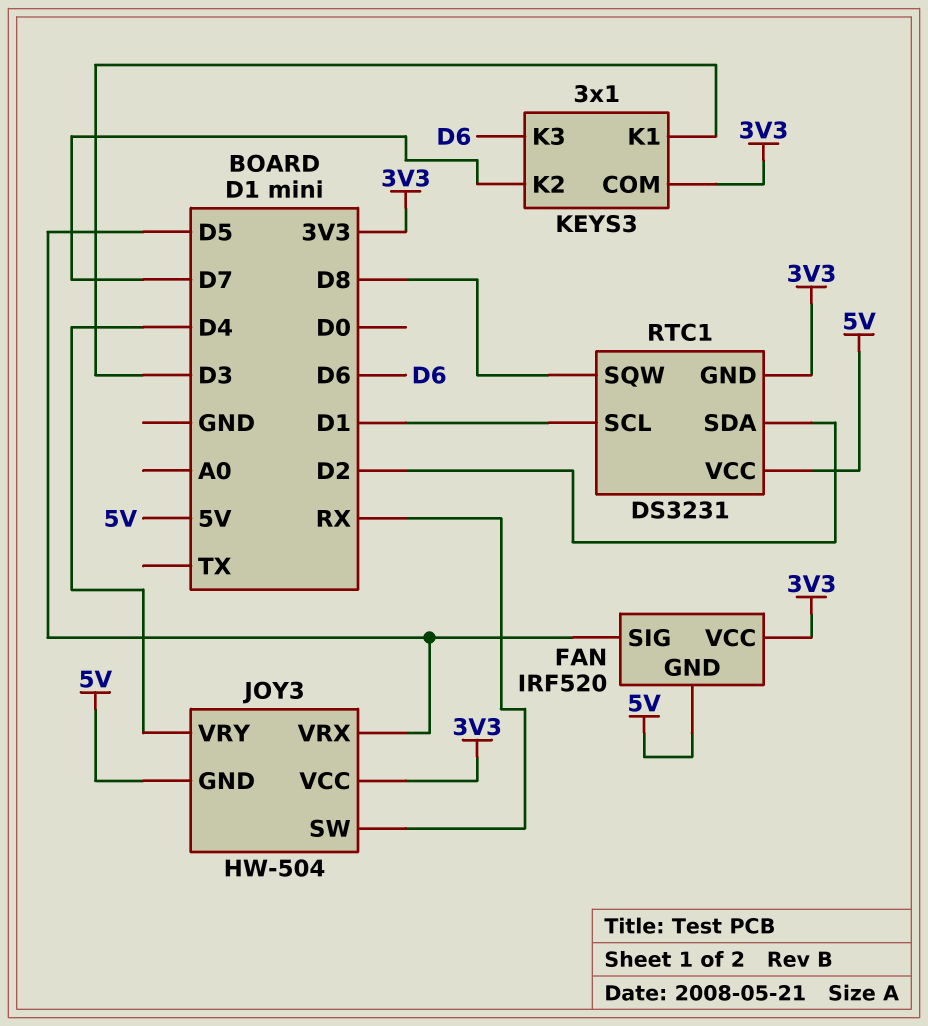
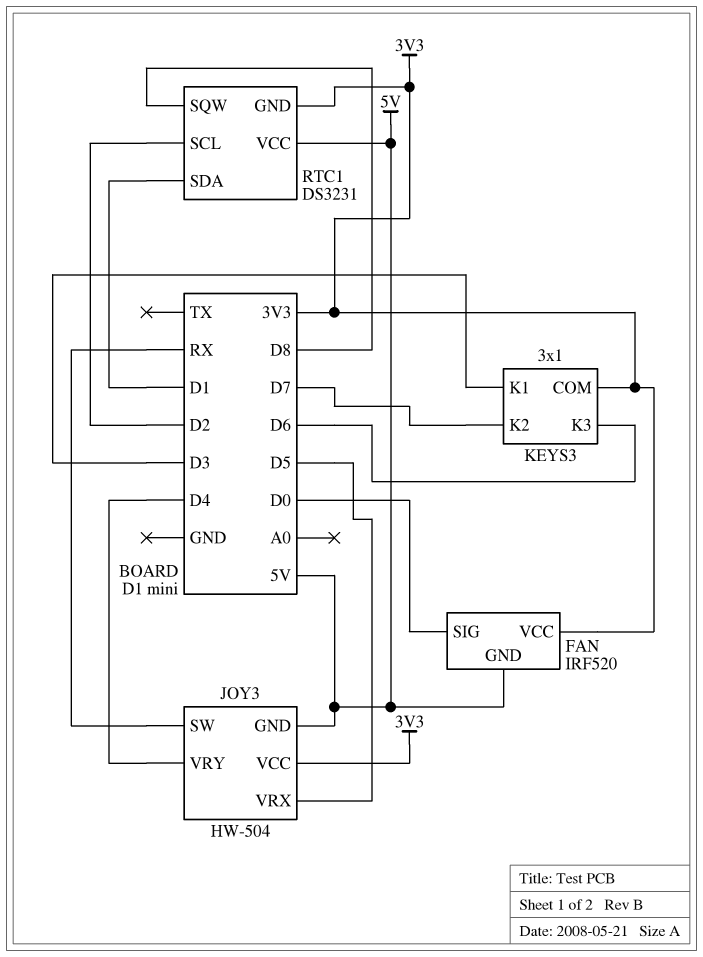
FAN pin SIG: D5 -> D0
RTC1 pin SCL: D1 -> D2
RTC1 pin SDA: D2 -> D1

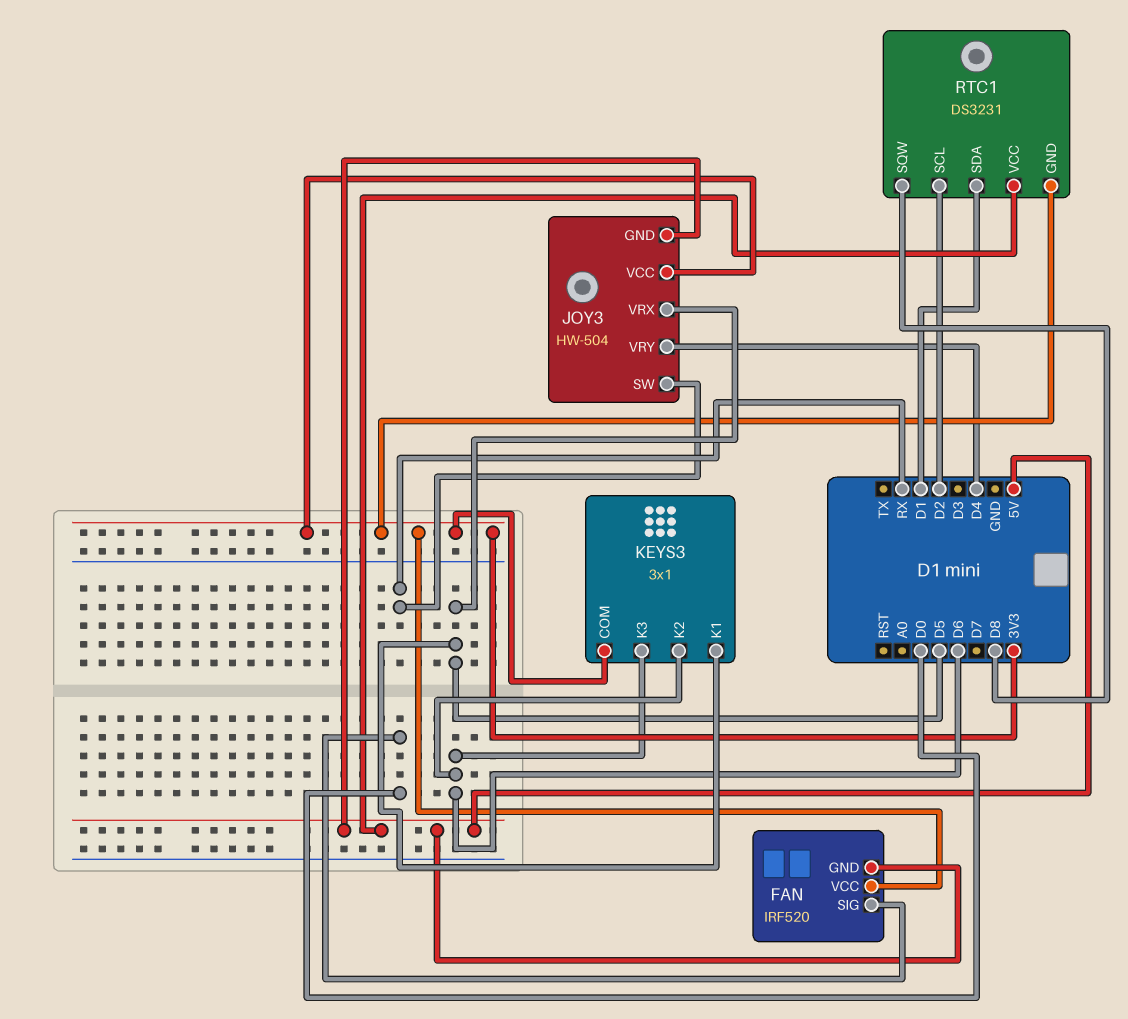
KEYS3 pin K1: D3 -> D5
KEYS3 pin K2: D7 -> D6

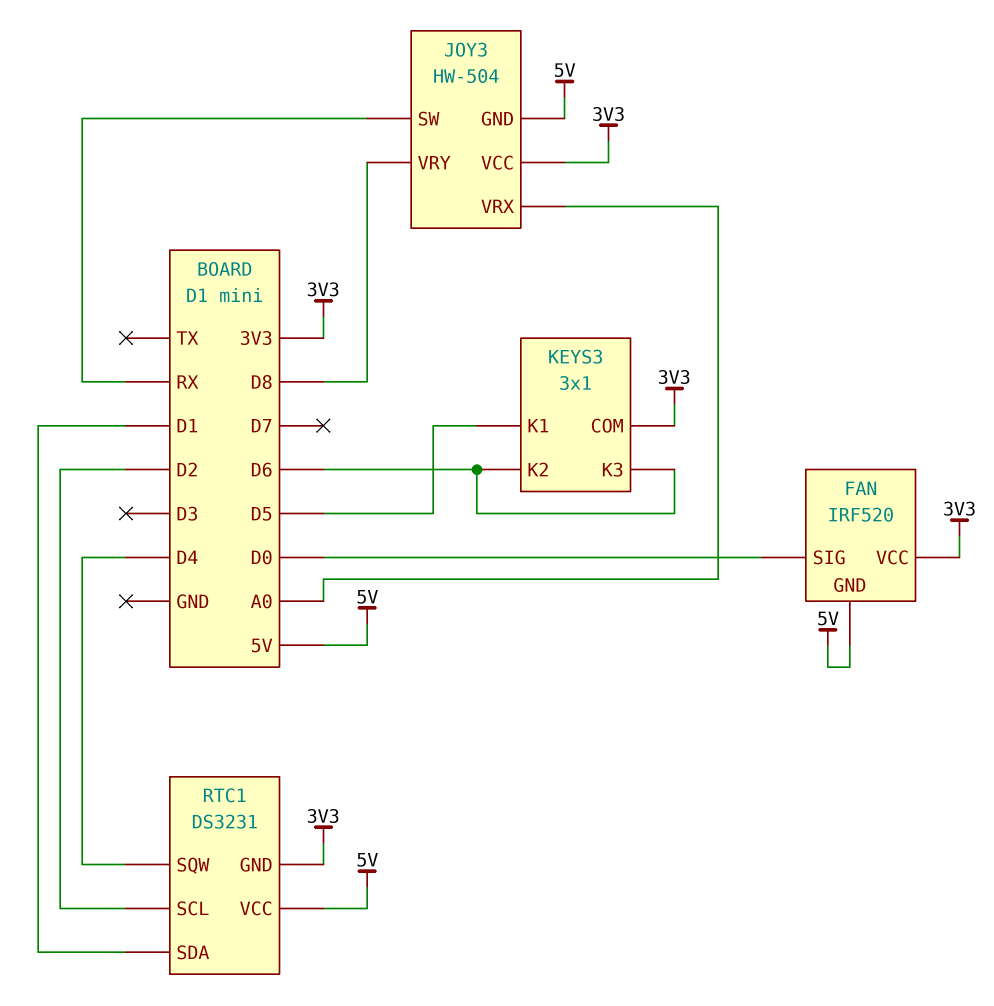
JOY3 pin VRX: D5 -> A0
JOY3 pin VRY: D4 -> D8
RTC1 pin SQW: D8 -> D4

